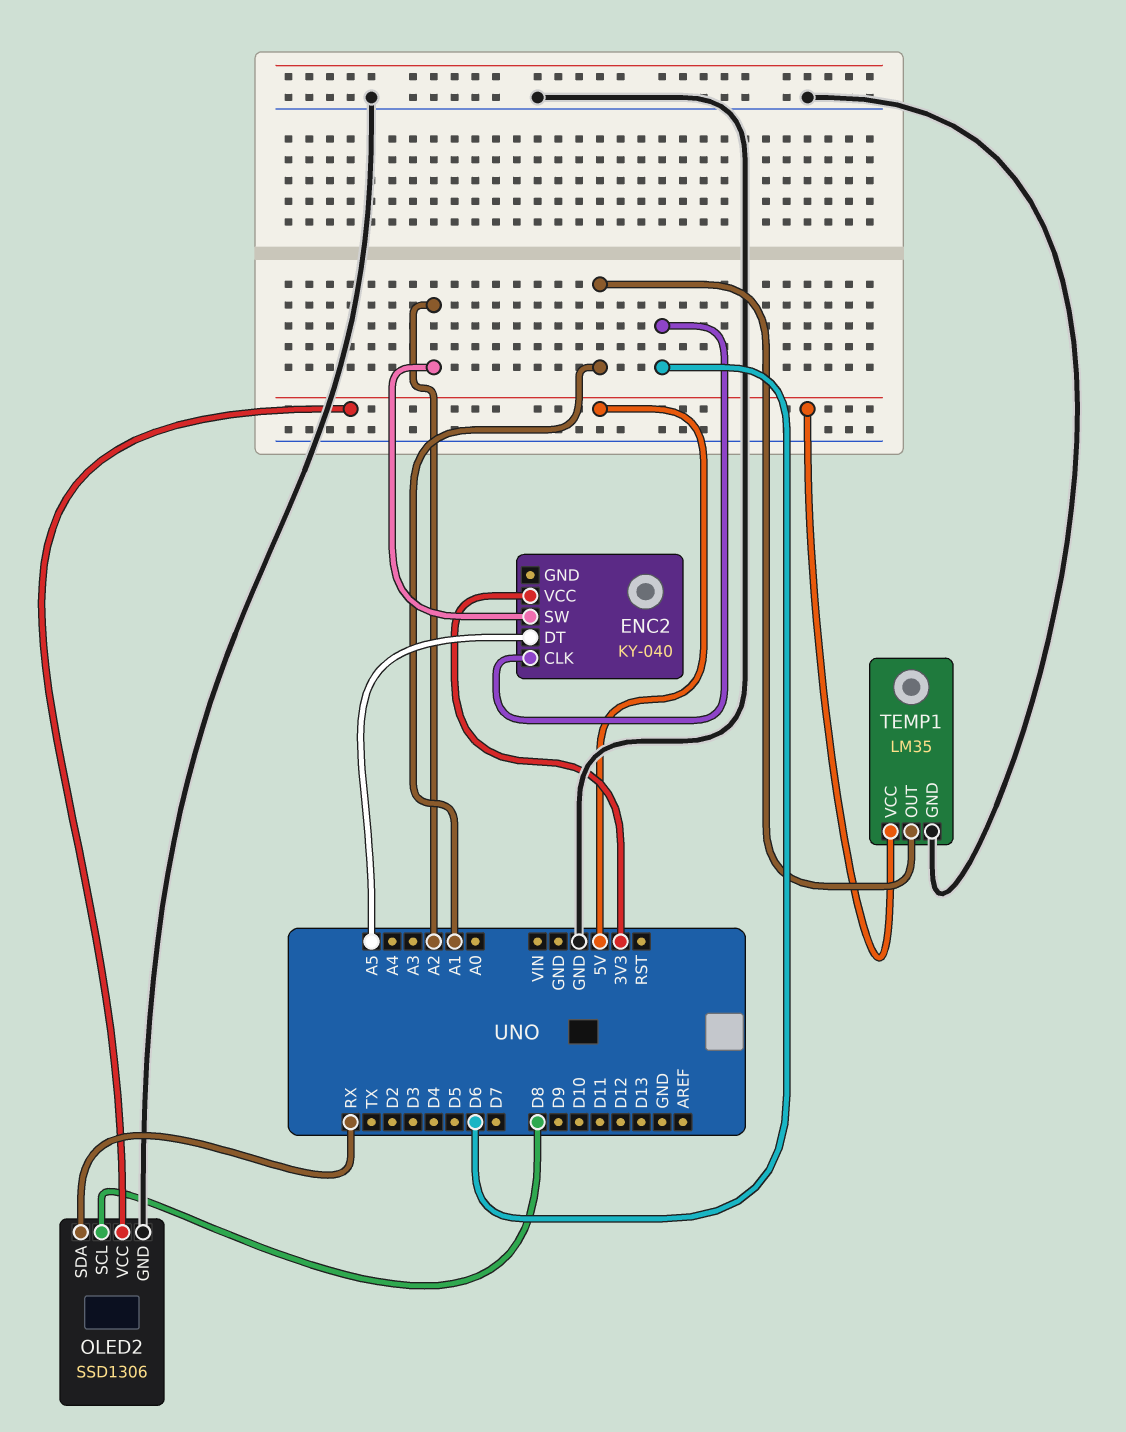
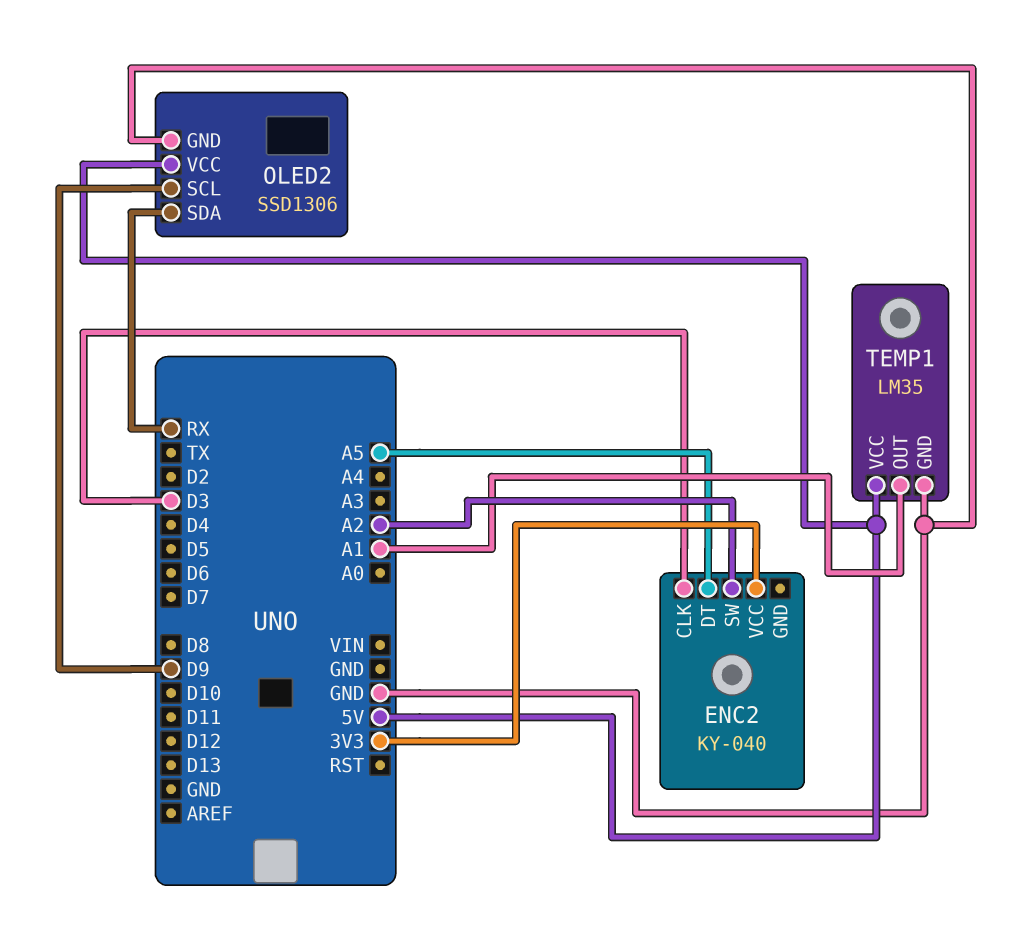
ENC2 pin CLK: D6 -> D3
OLED2 pin SCL: D8 -> D9

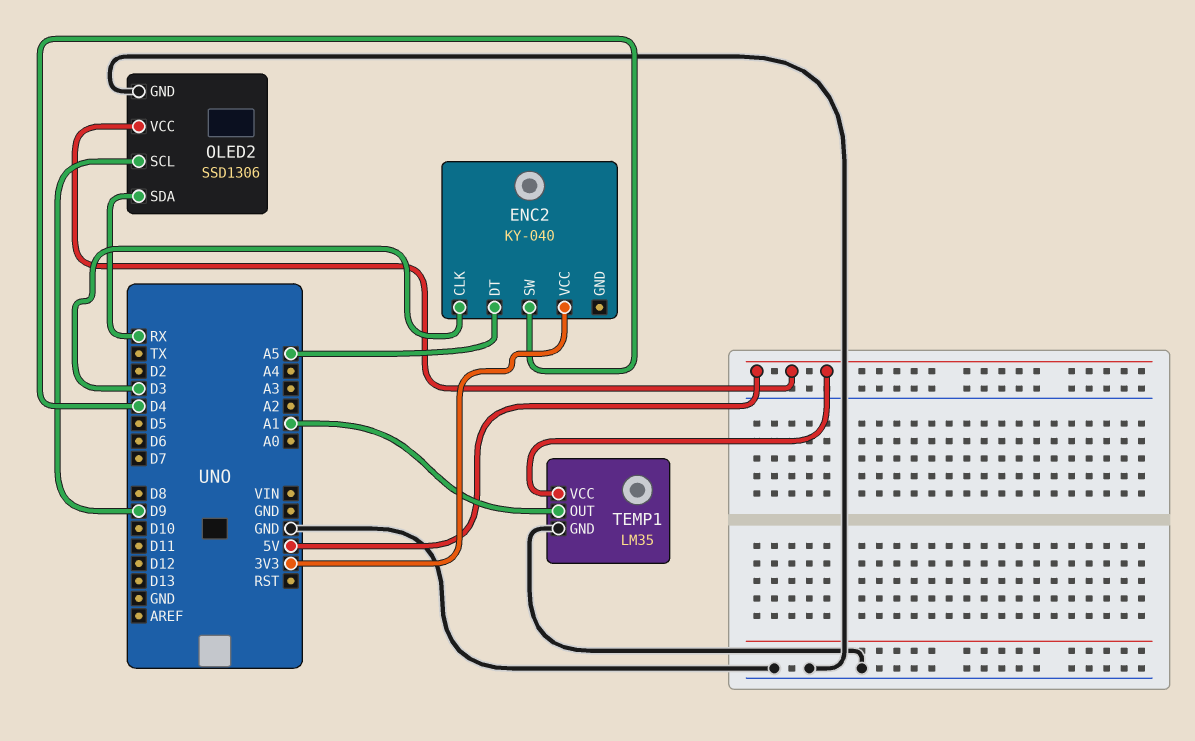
ENC2 pin SW: A2 -> D4

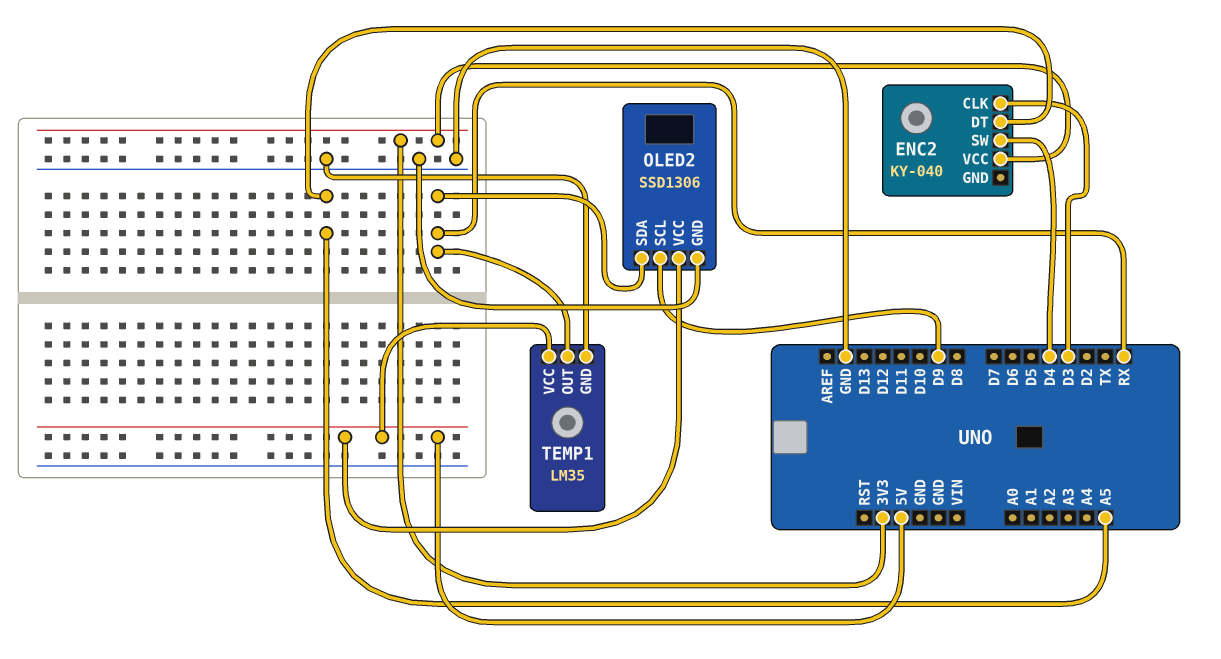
TEMP1 pin OUT: A1 -> RX

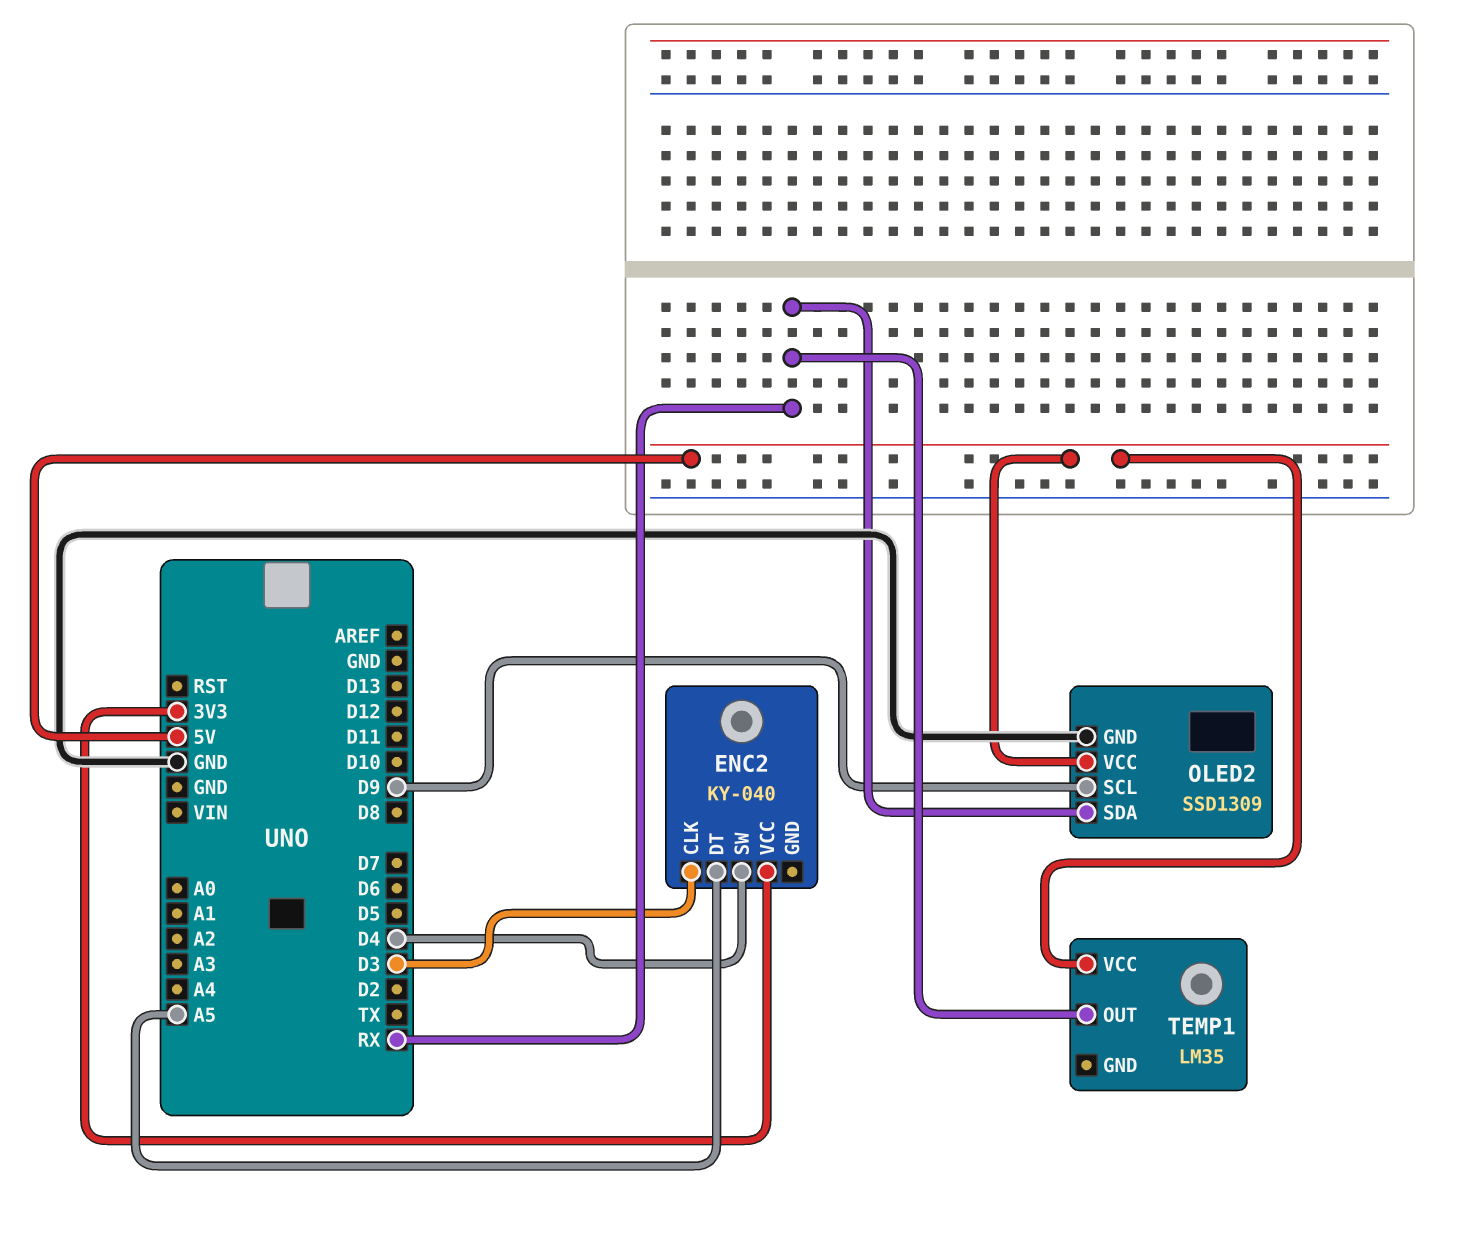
OLED2: SSD1306 -> SSD1309
TEMP1 pin GND: GND -> none

